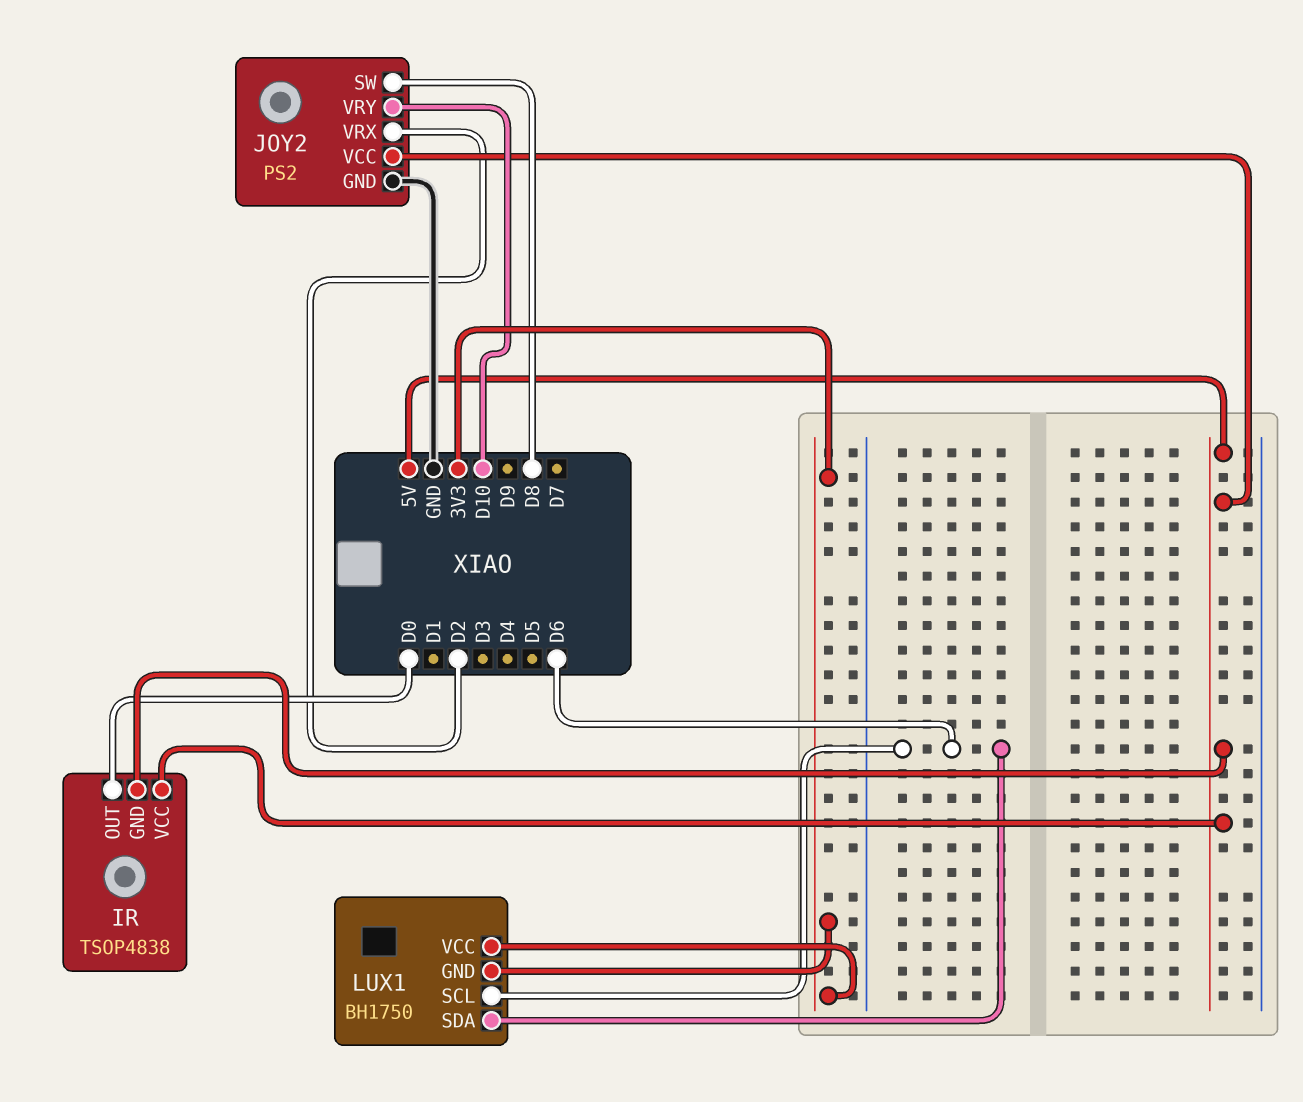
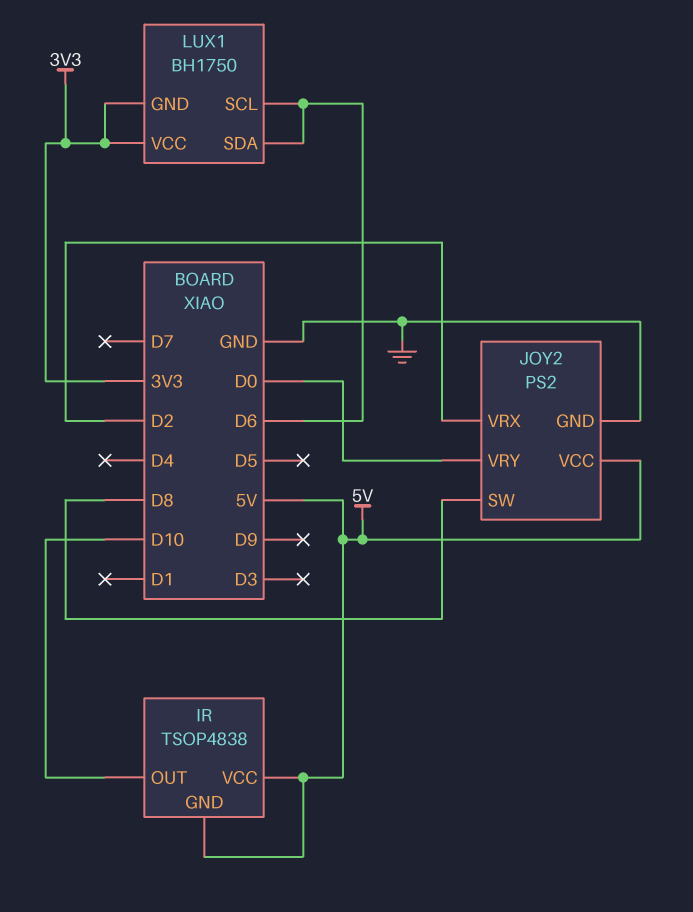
IR pin OUT: D0 -> D10
JOY2 pin VRY: D10 -> D0

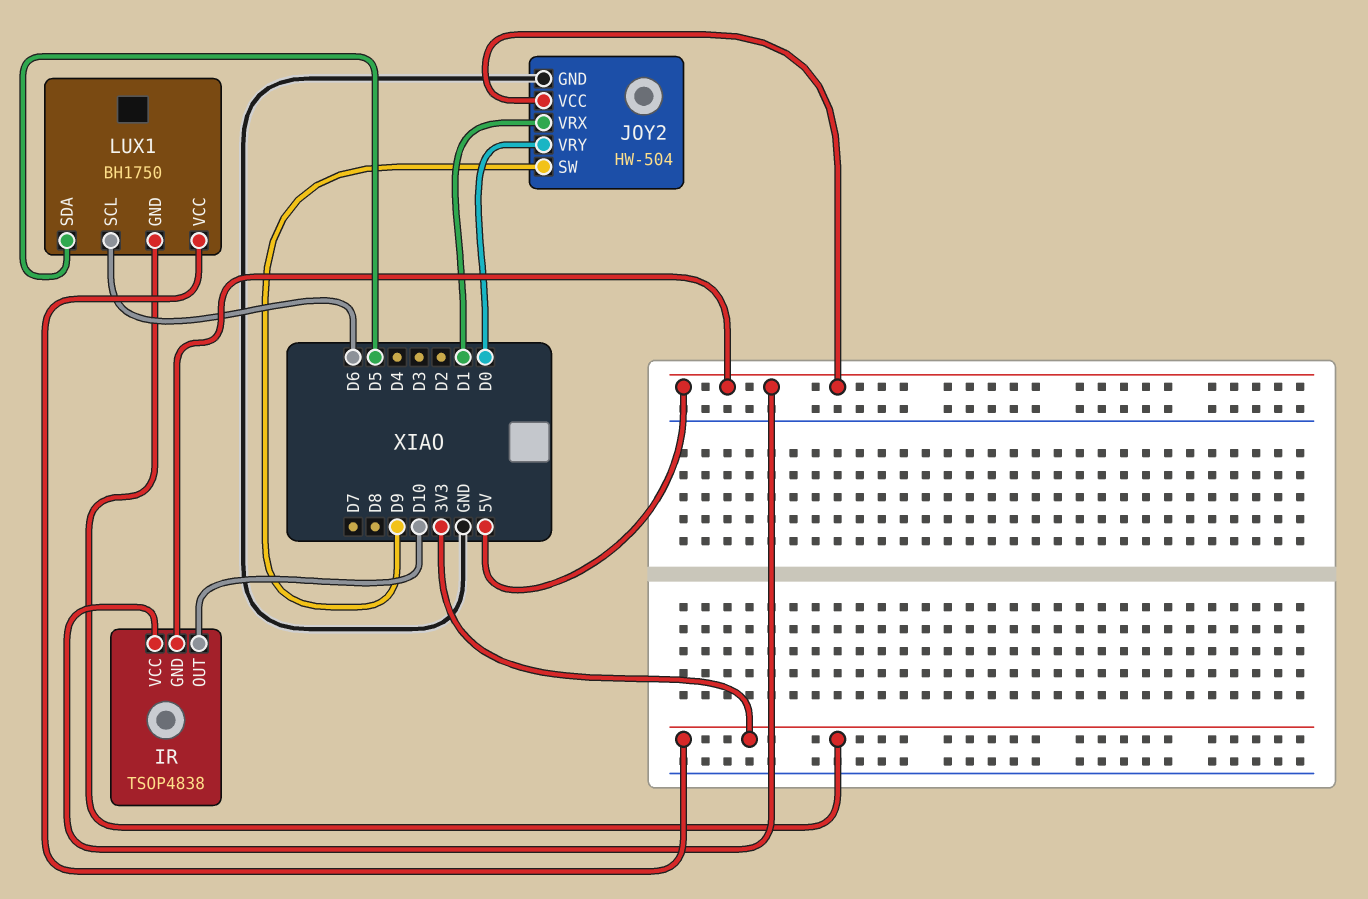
JOY2: PS2 -> HW-504
JOY2 pin SW: D8 -> D9
JOY2 pin VRX: D2 -> D1
LUX1 pin SDA: D6 -> D5

